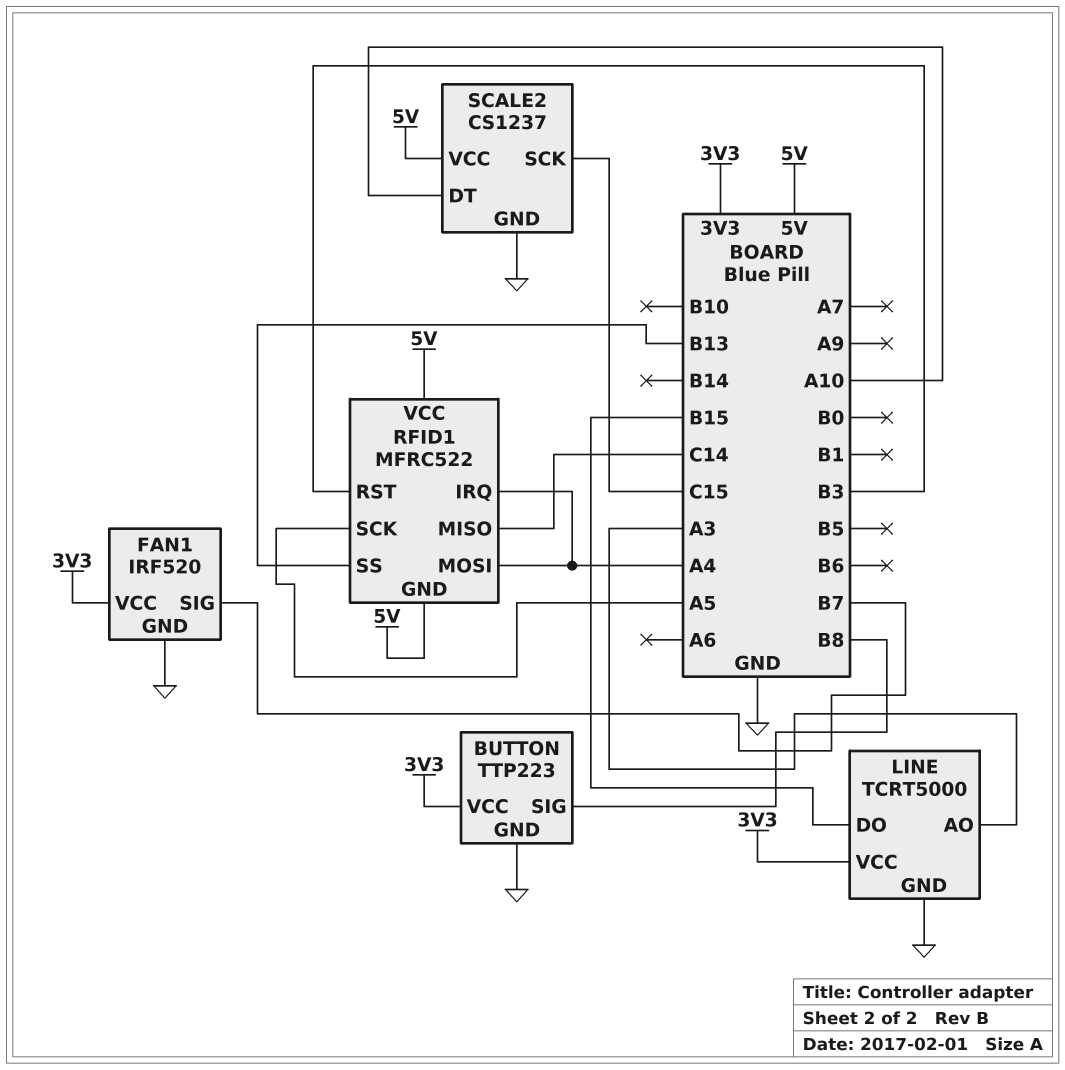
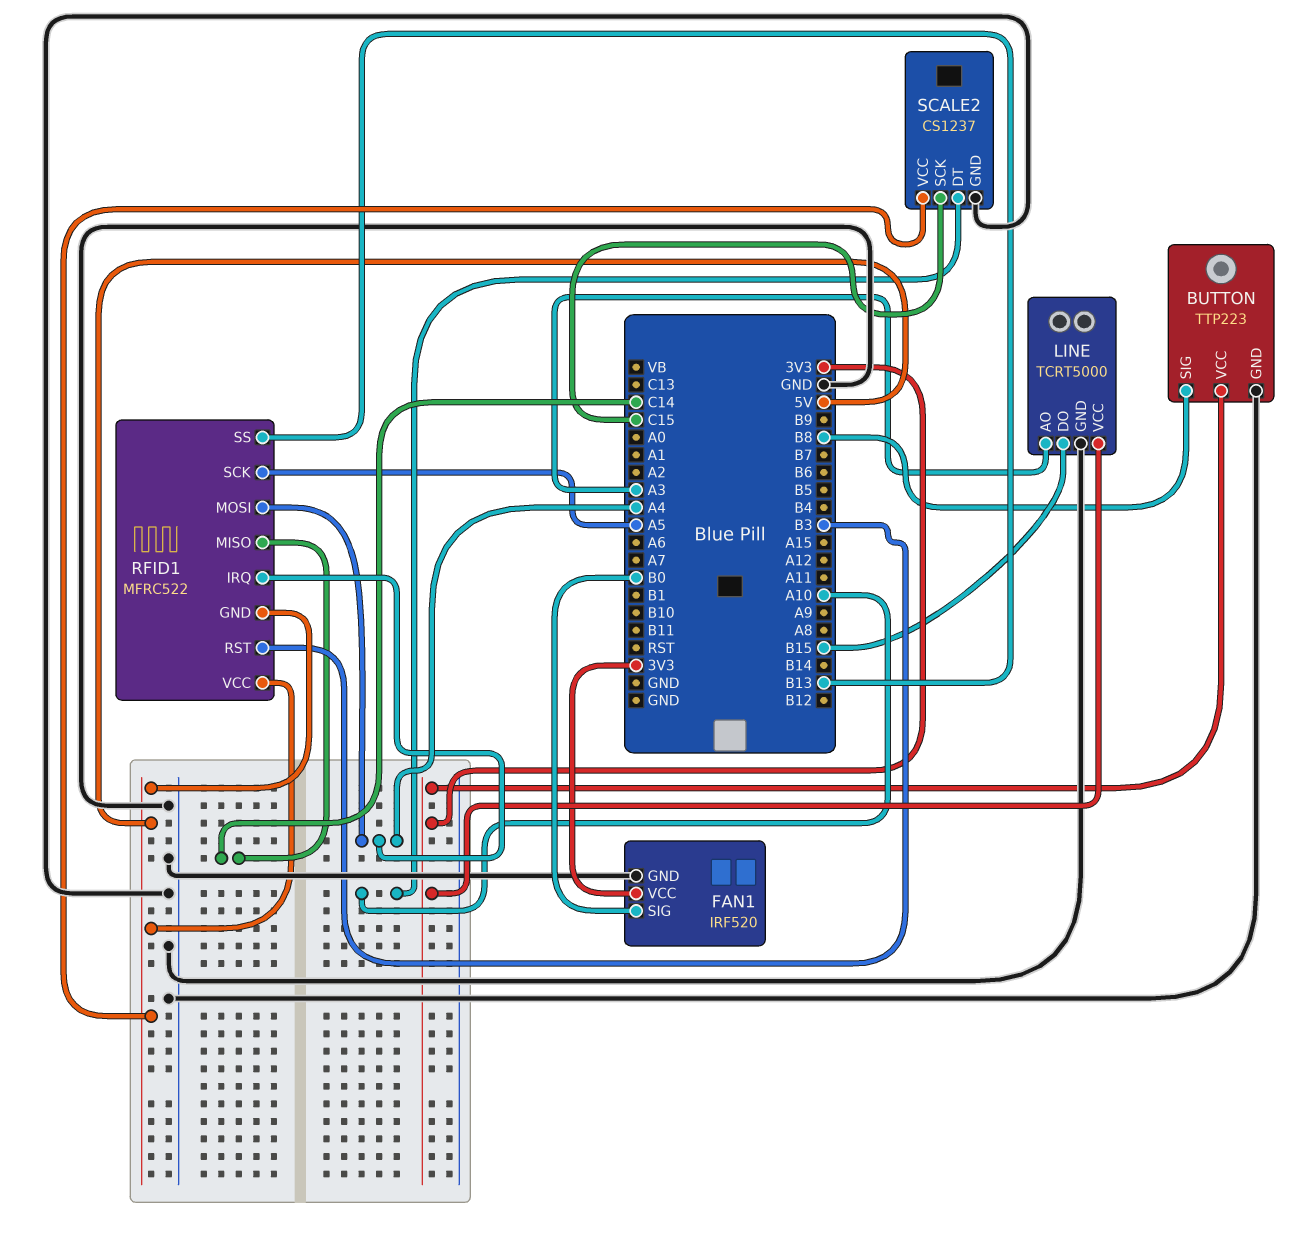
FAN1 pin SIG: B7 -> B0

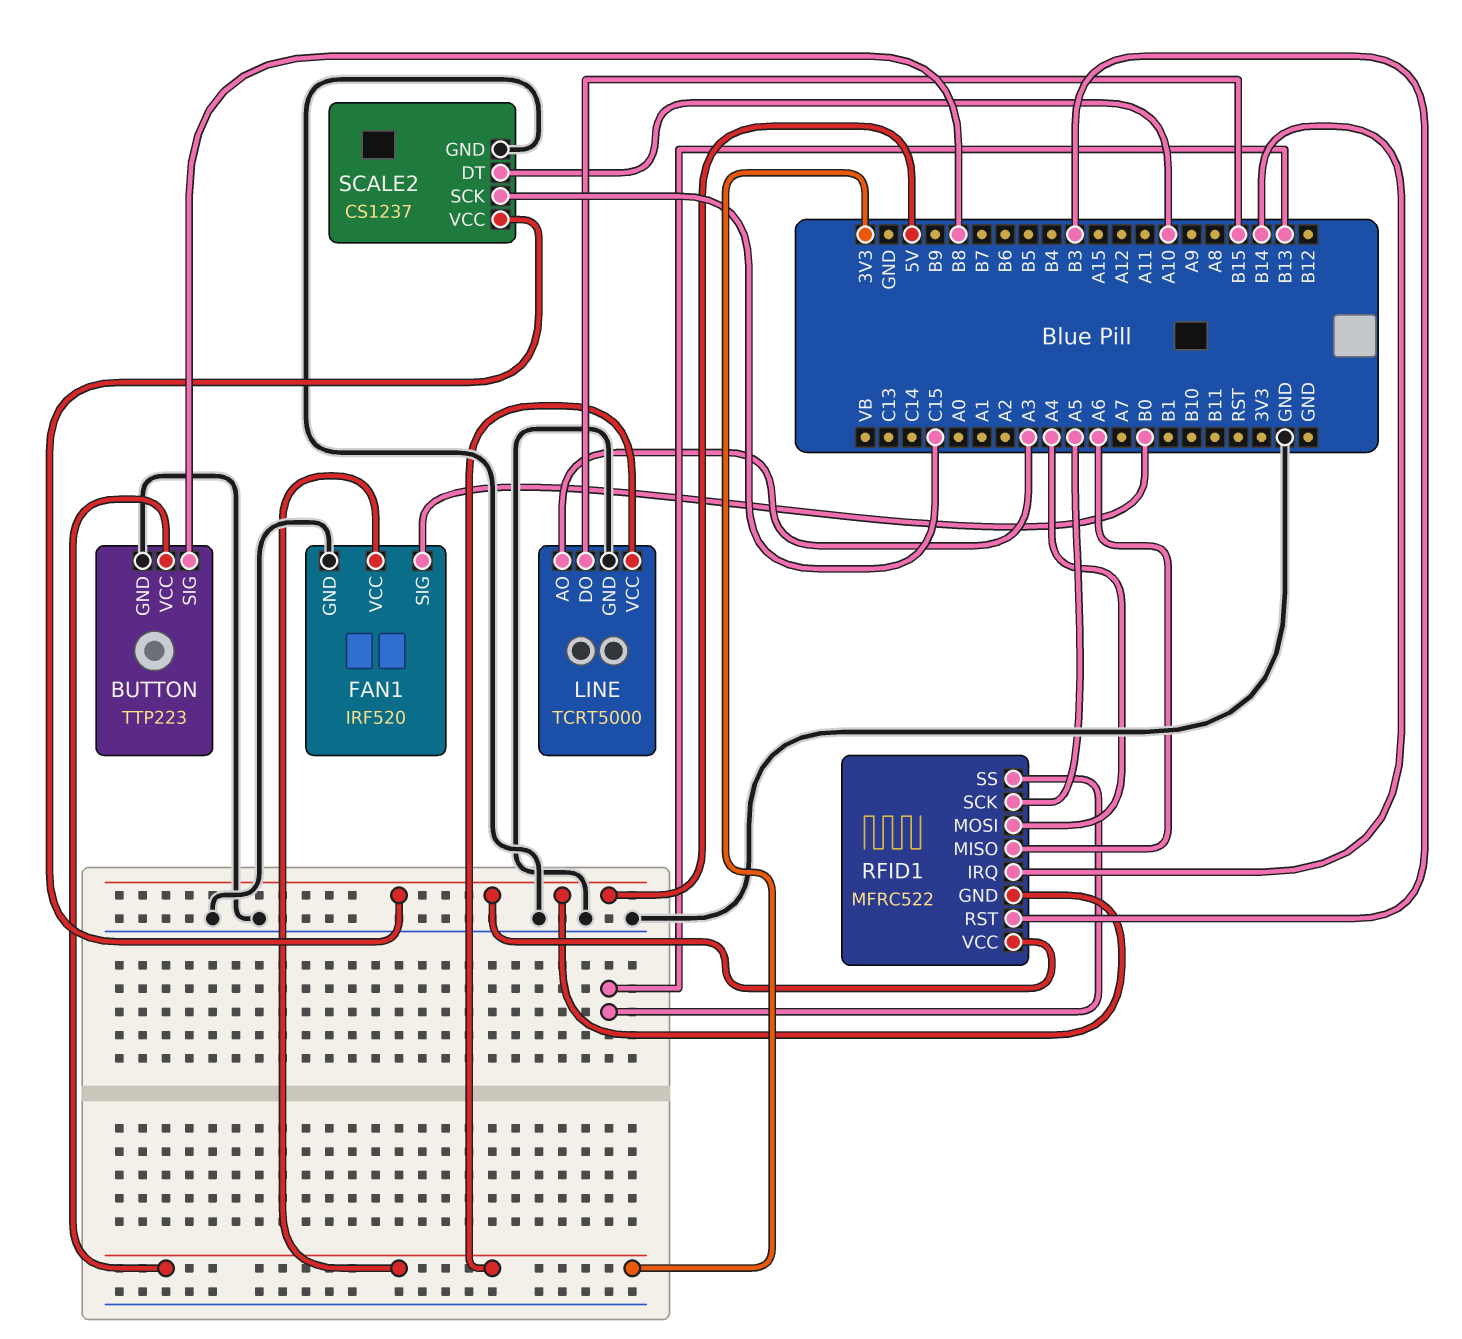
RFID1 pin IRQ: A4 -> B14
RFID1 pin MISO: C14 -> A6

